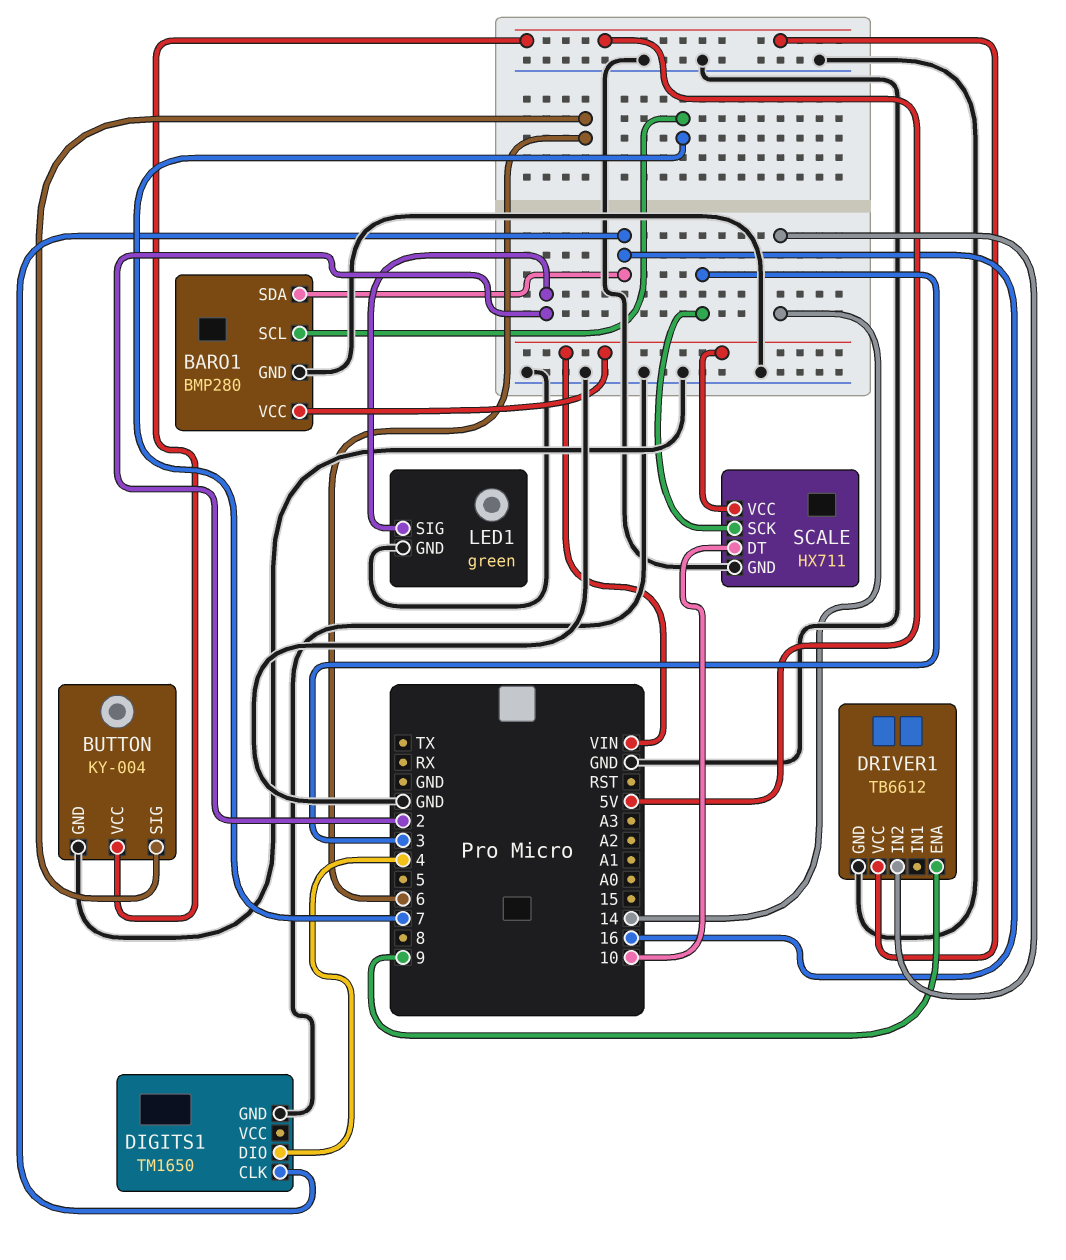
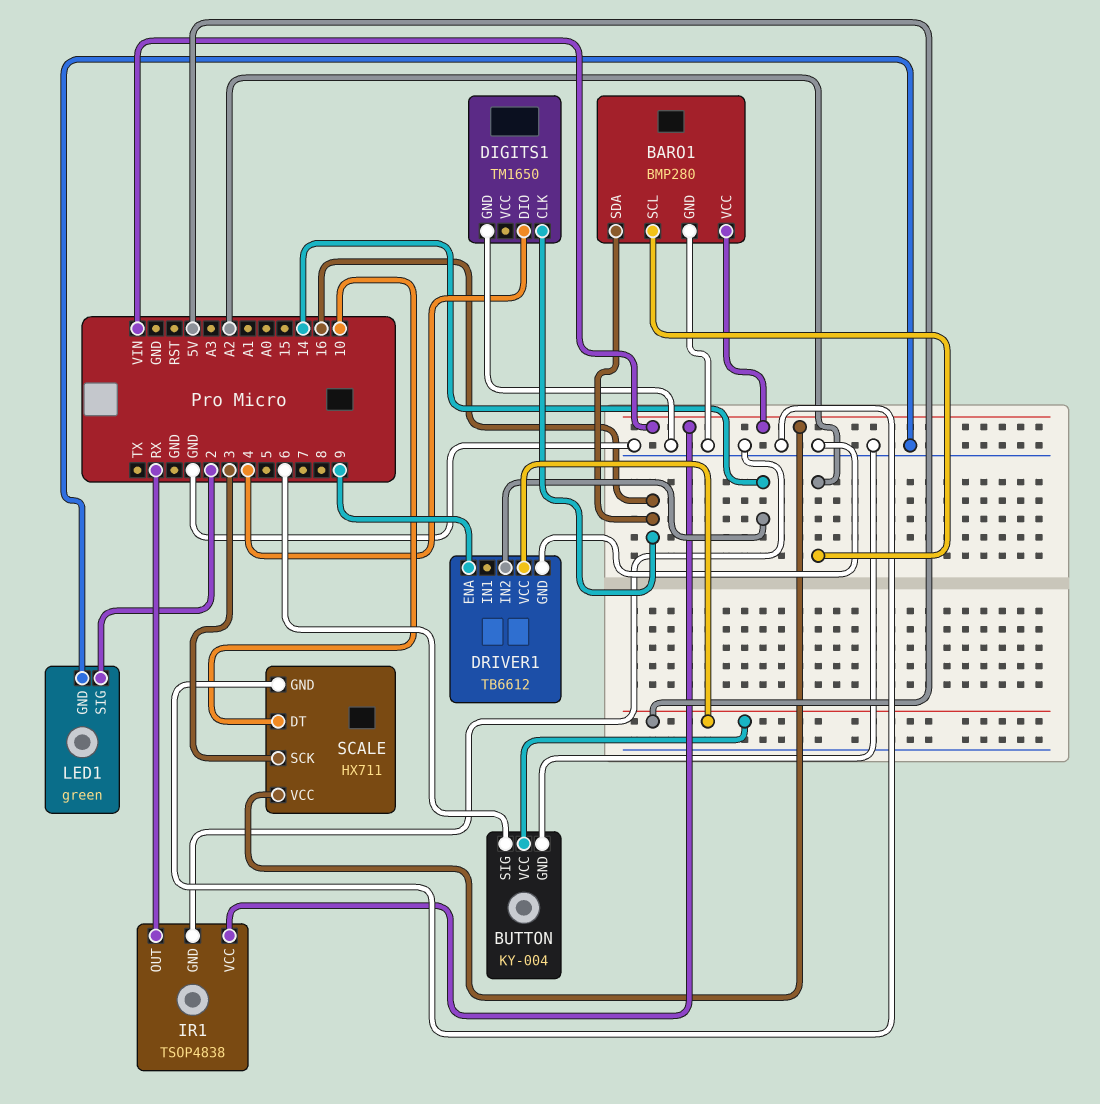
BARO1 pin SCL: 7 -> A2
IR1: none -> TSOP4838
IR1 pin GND: none -> GND
IR1 pin OUT: none -> RX
IR1 pin VCC: none -> VIN

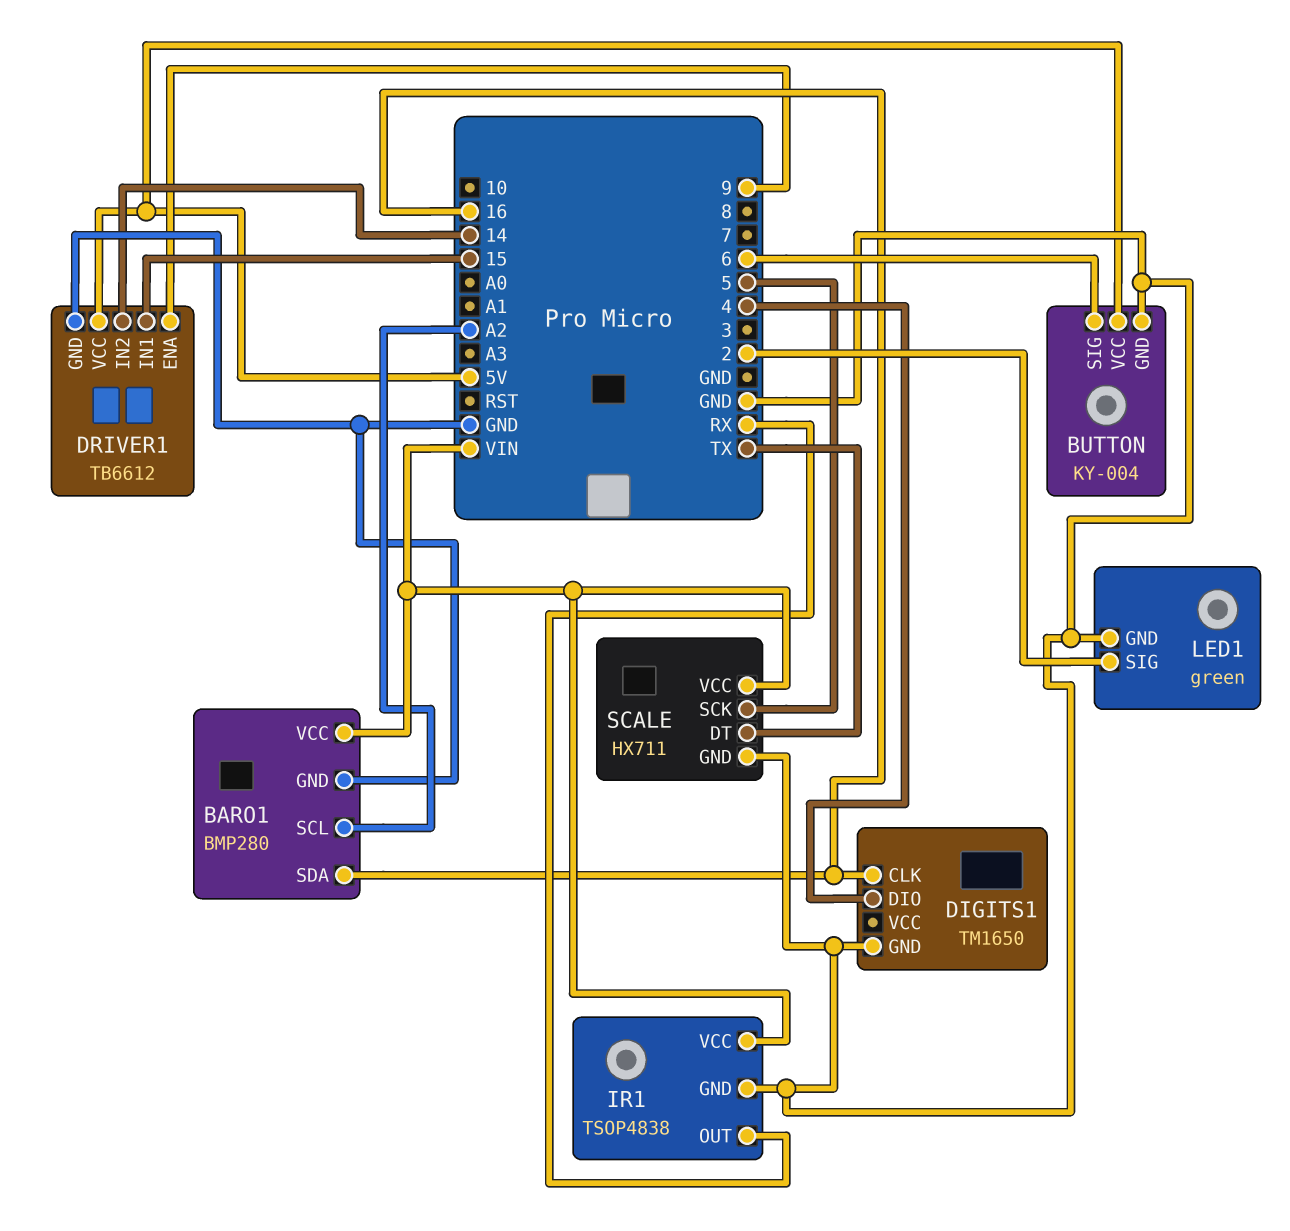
DRIVER1 pin IN1: none -> 15
SCALE pin DT: 10 -> TX
SCALE pin SCK: 3 -> 5

